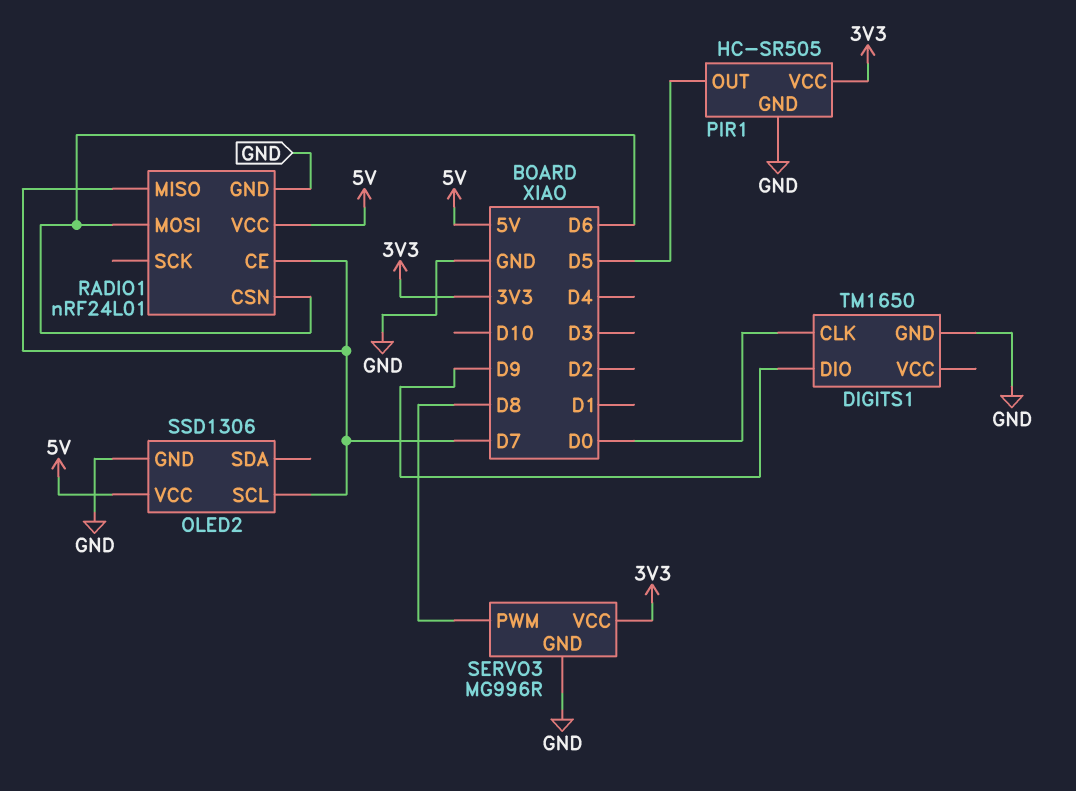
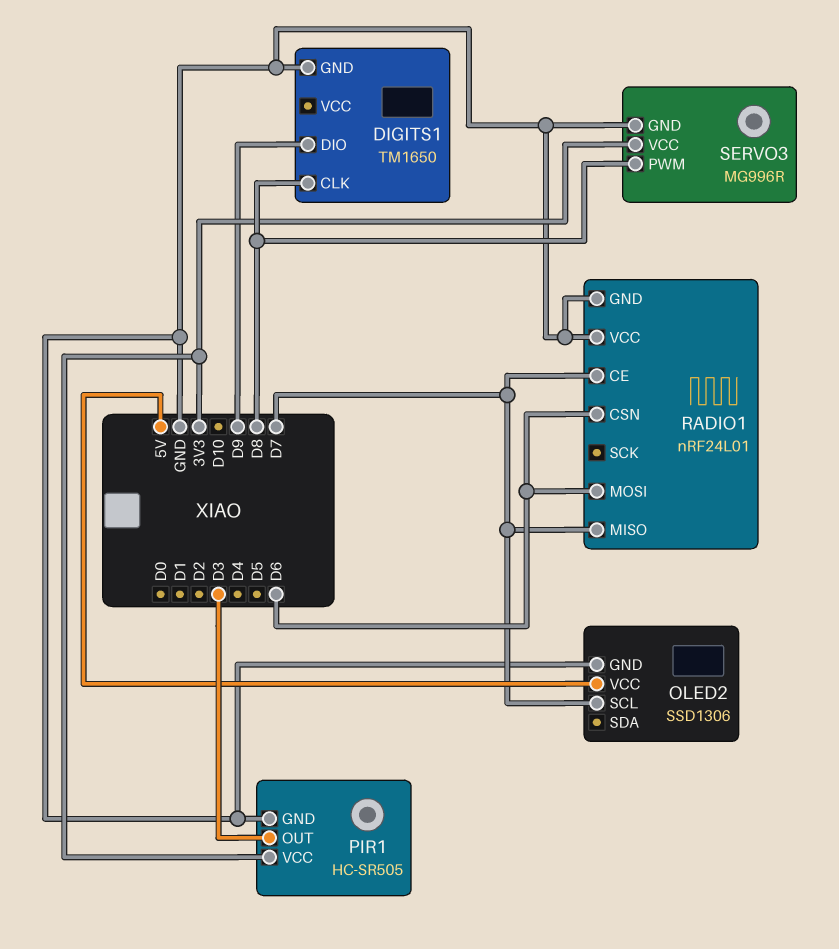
DIGITS1 pin CLK: D0 -> D8
PIR1 pin OUT: D5 -> D3
RADIO1 pin VCC: 5V -> GND

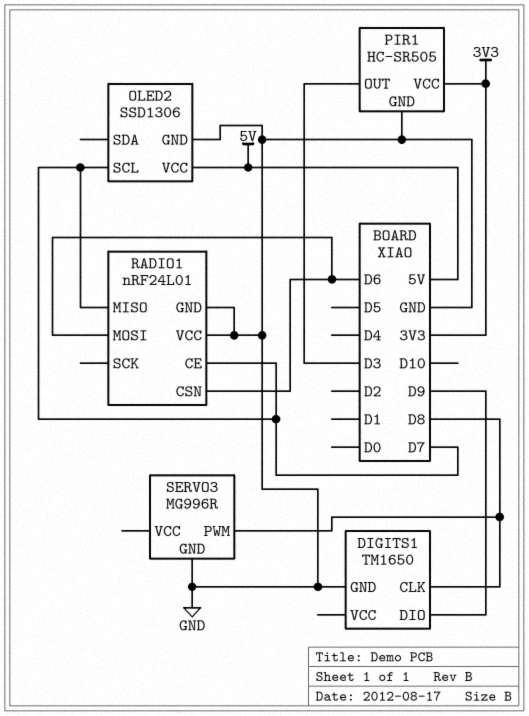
SERVO3 pin VCC: 3V3 -> none

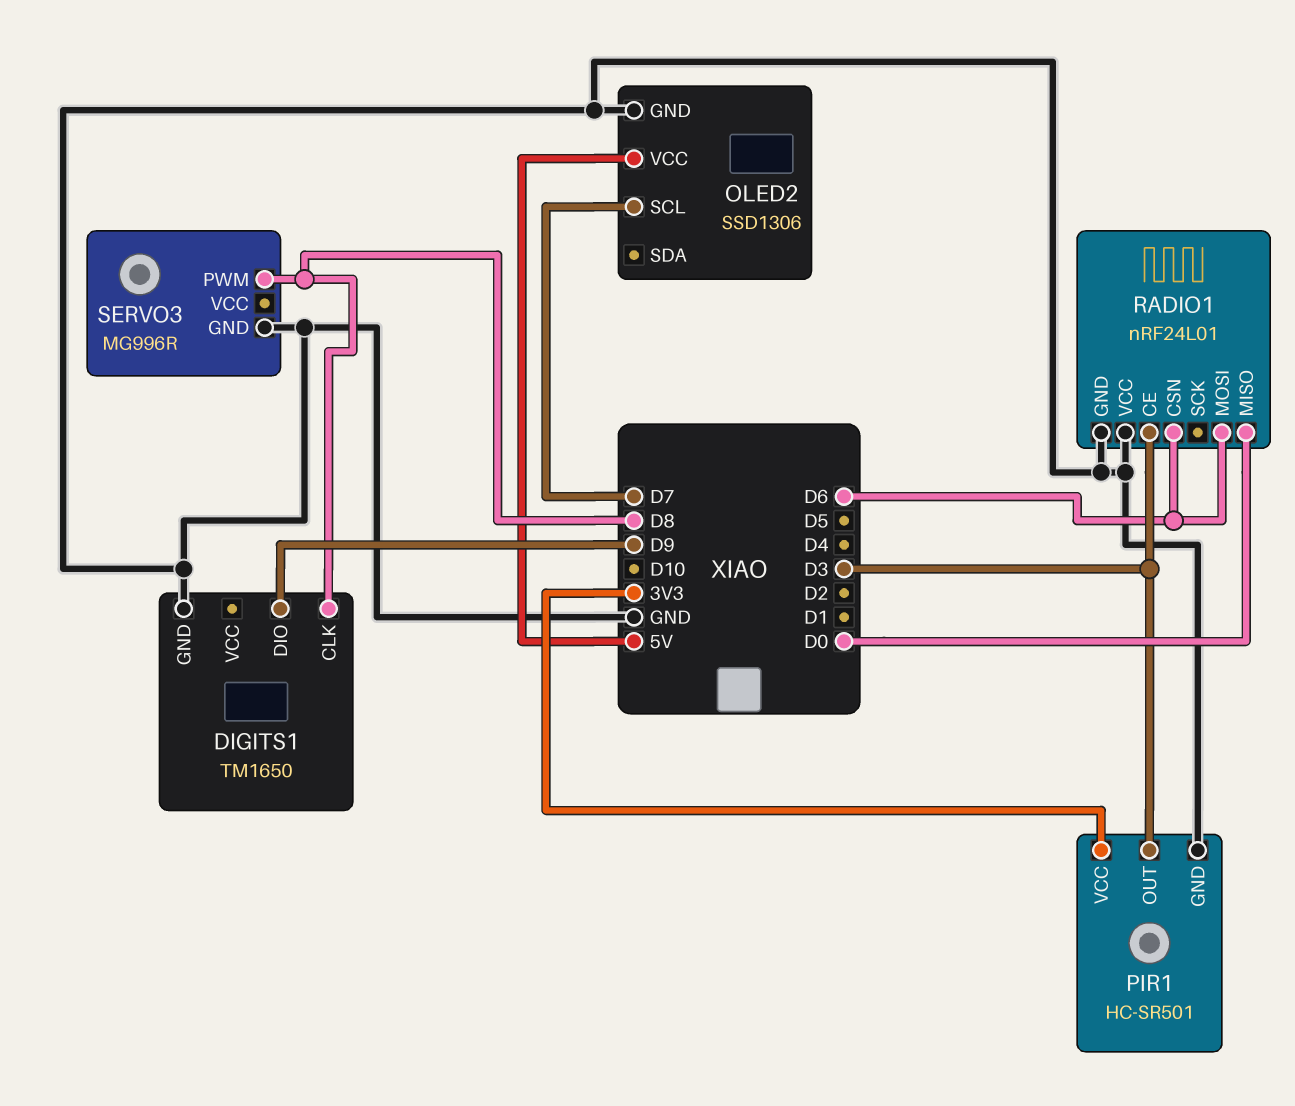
PIR1: HC-SR505 -> HC-SR501
RADIO1 pin CE: D7 -> D3
RADIO1 pin MISO: D7 -> D0

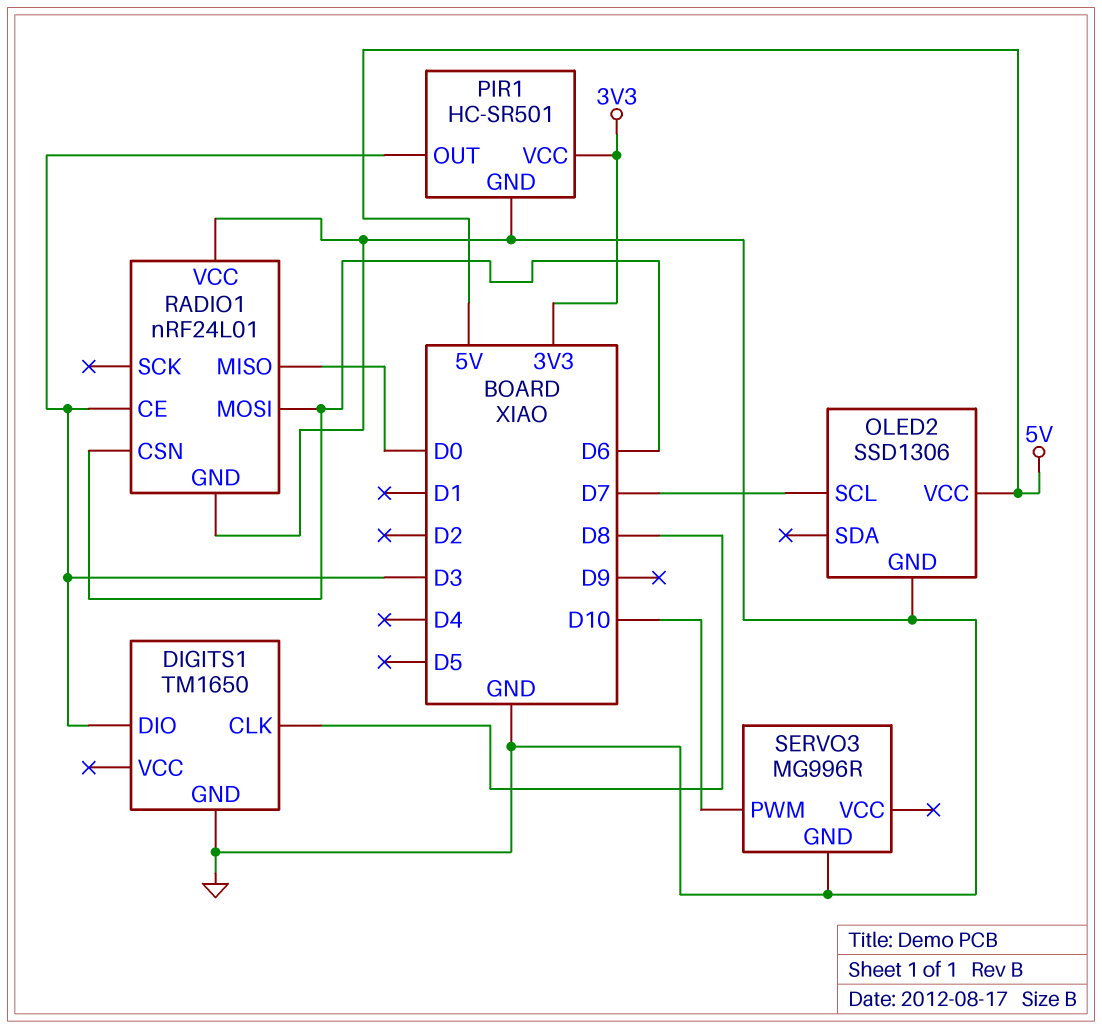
DIGITS1 pin DIO: D9 -> D3
SERVO3 pin PWM: D8 -> D10

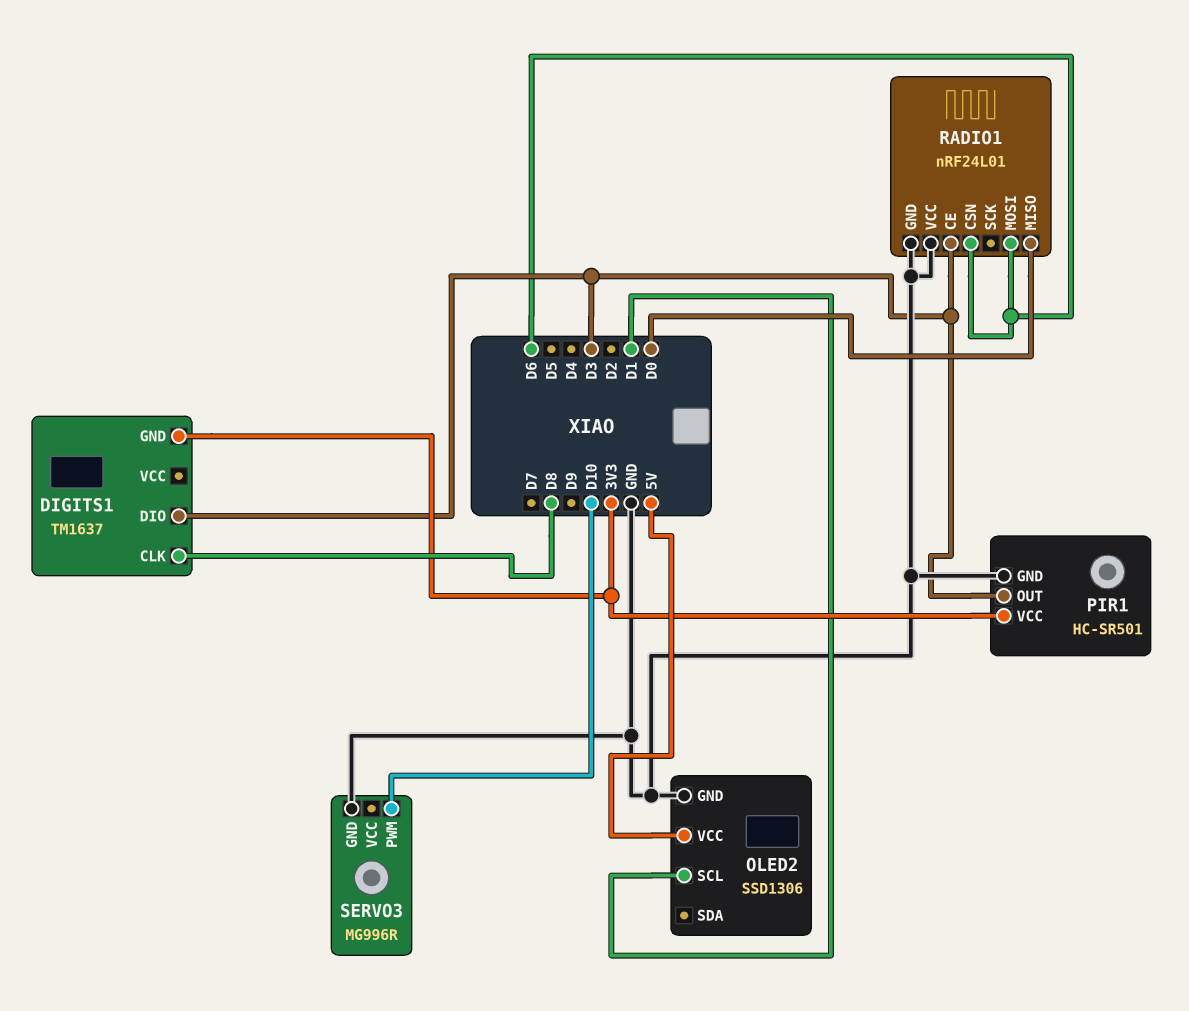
DIGITS1: TM1650 -> TM1637
DIGITS1 pin GND: GND -> 3V3
OLED2 pin SCL: D7 -> D1

